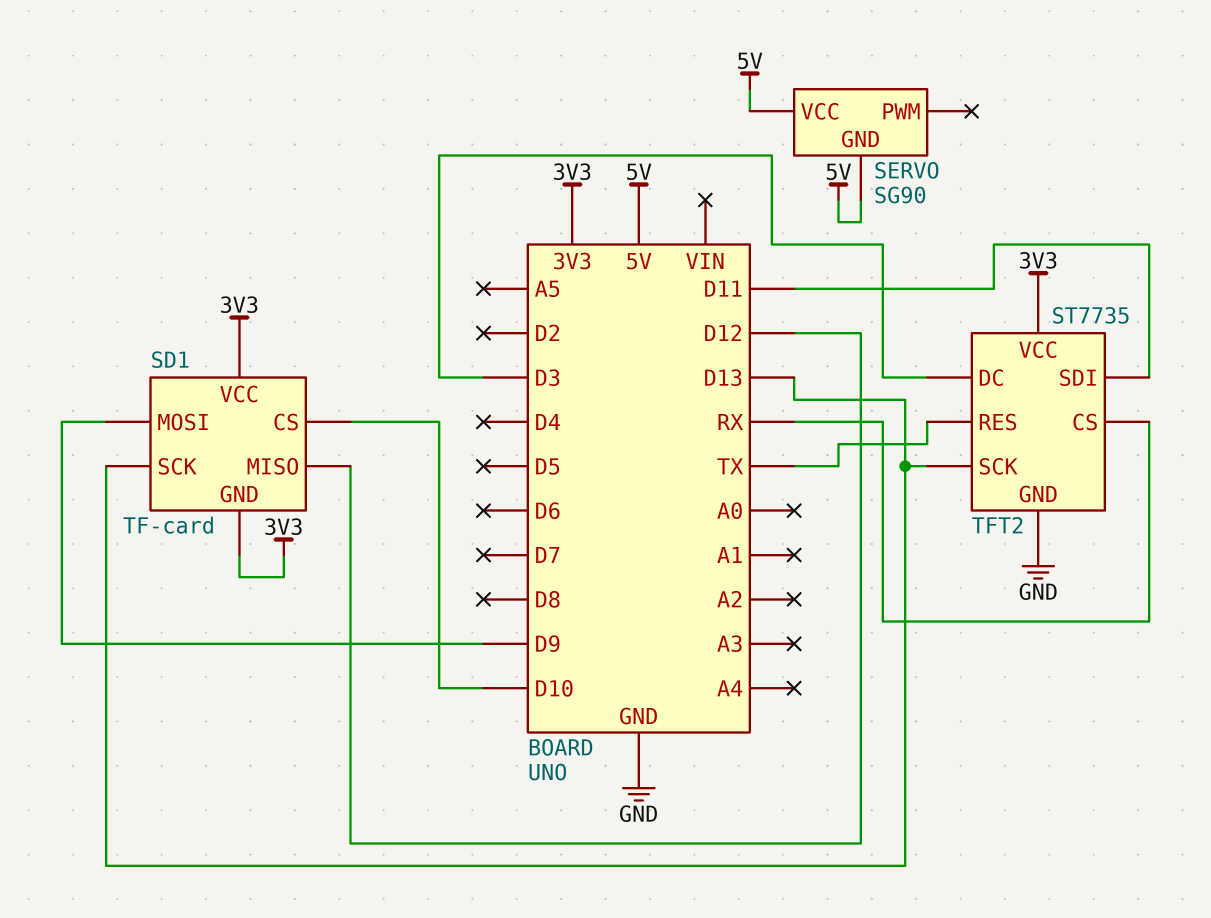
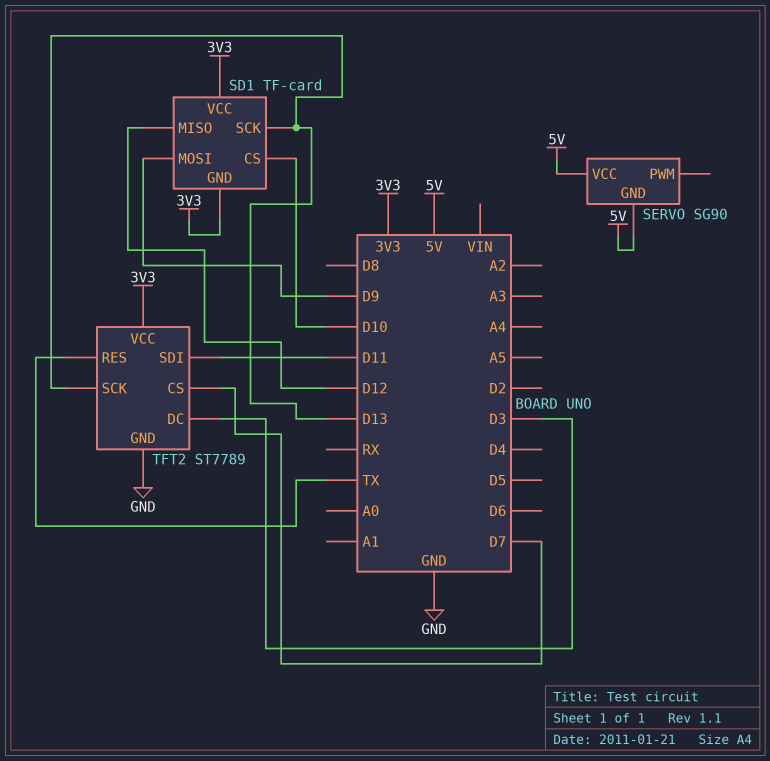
TFT2: ST7735 -> ST7789
TFT2 pin CS: RX -> D7

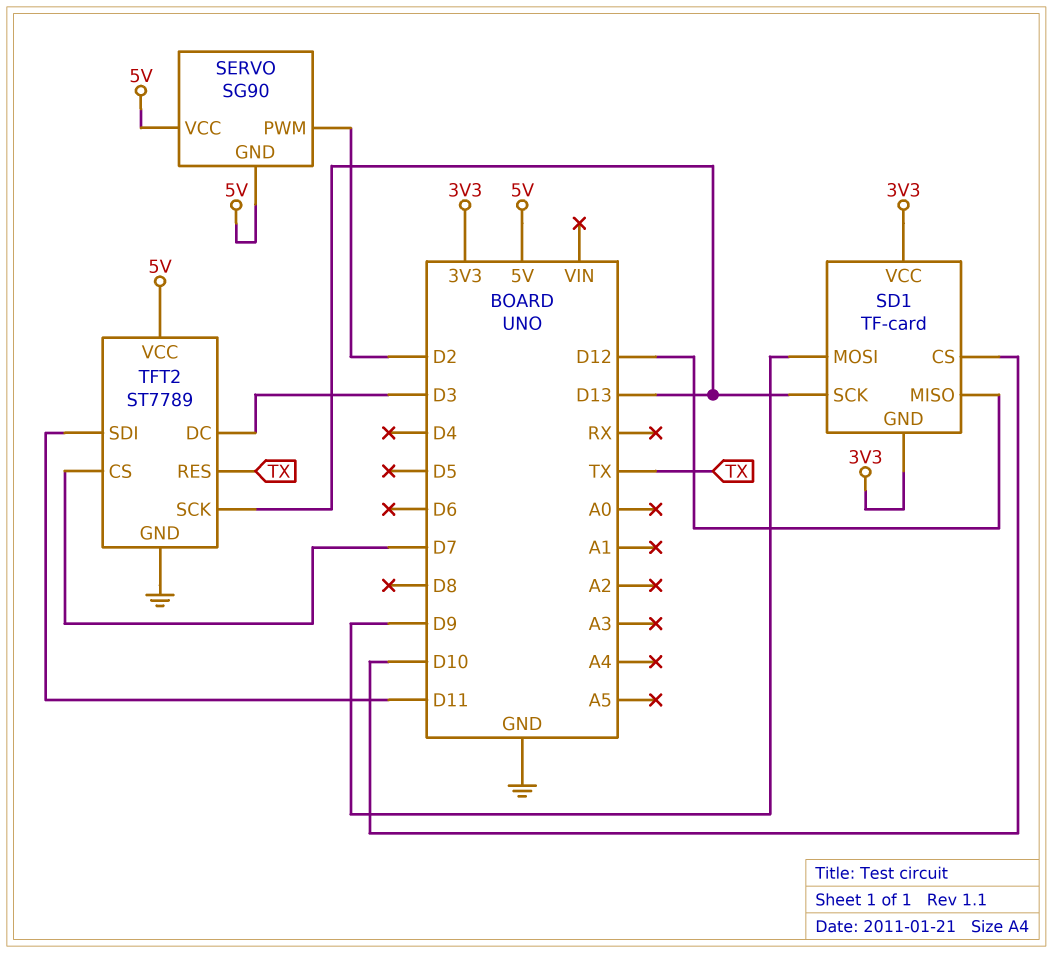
SERVO pin PWM: none -> D2
TFT2 pin VCC: 3V3 -> 5V

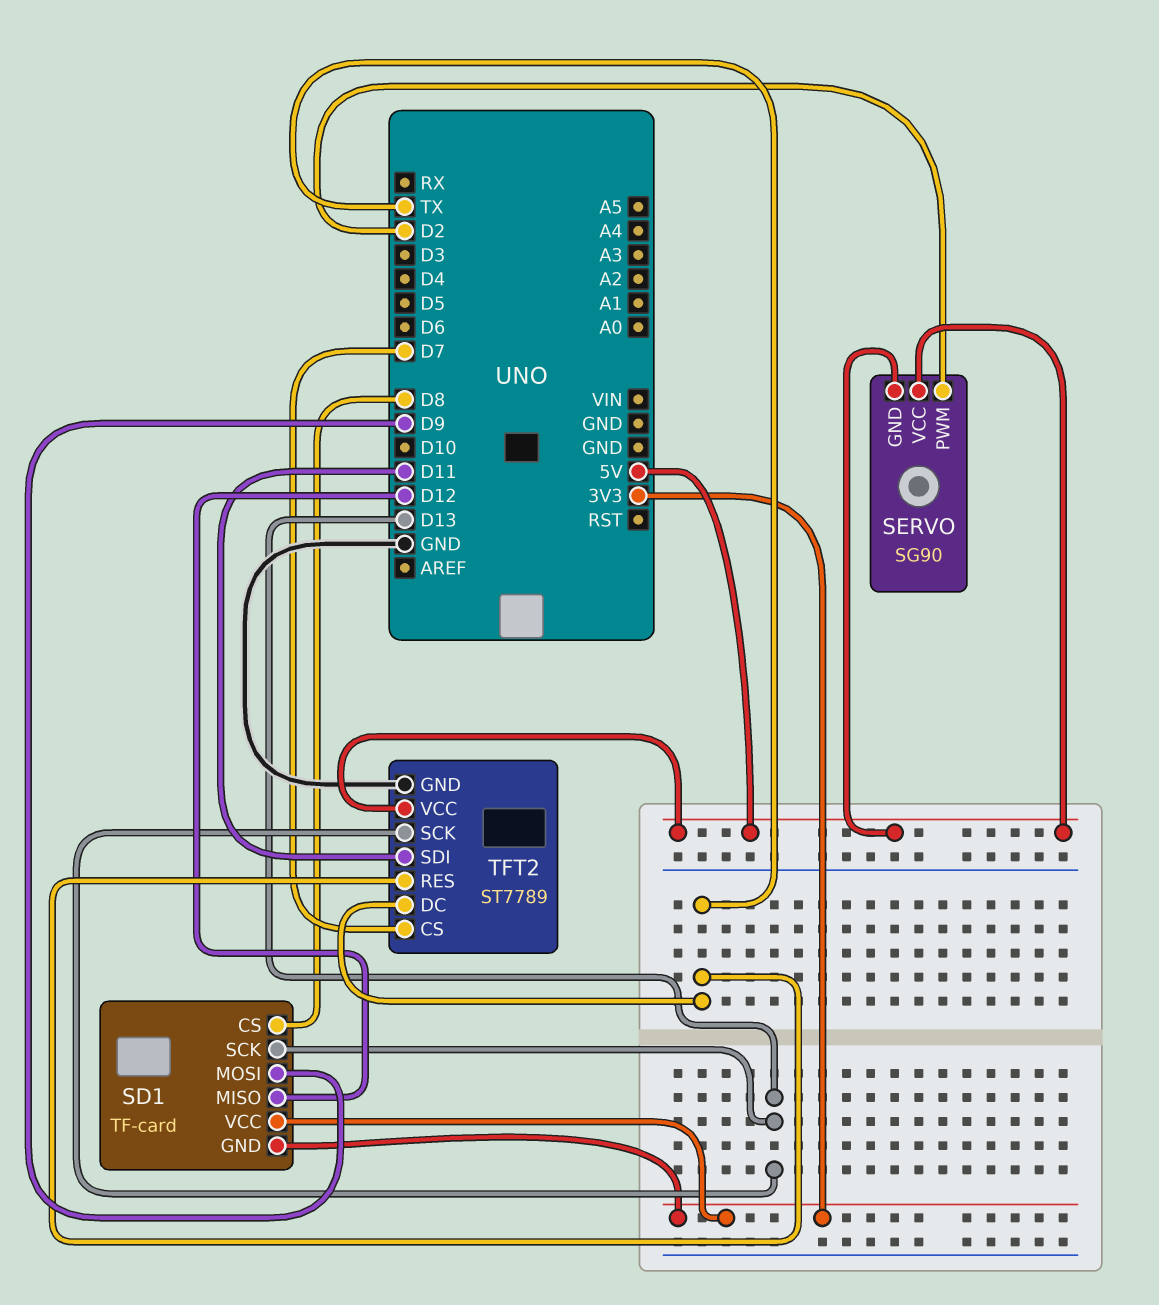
SD1 pin CS: D10 -> D8
TFT2 pin DC: D3 -> TX

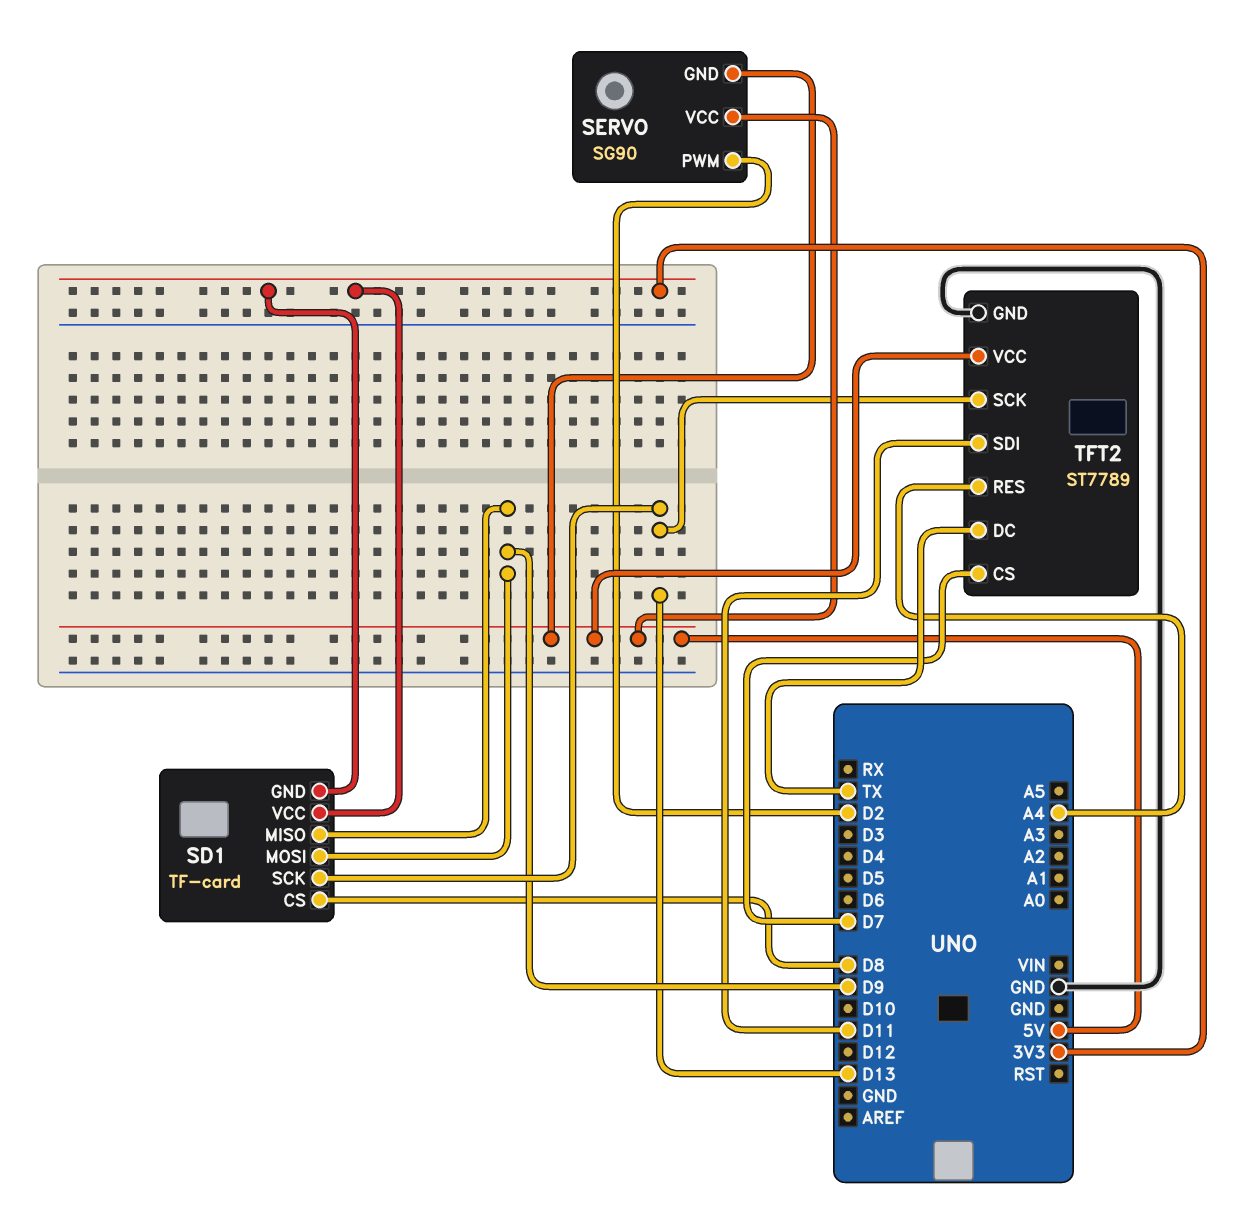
SD1 pin MISO: D12 -> D9
TFT2 pin RES: TX -> A4

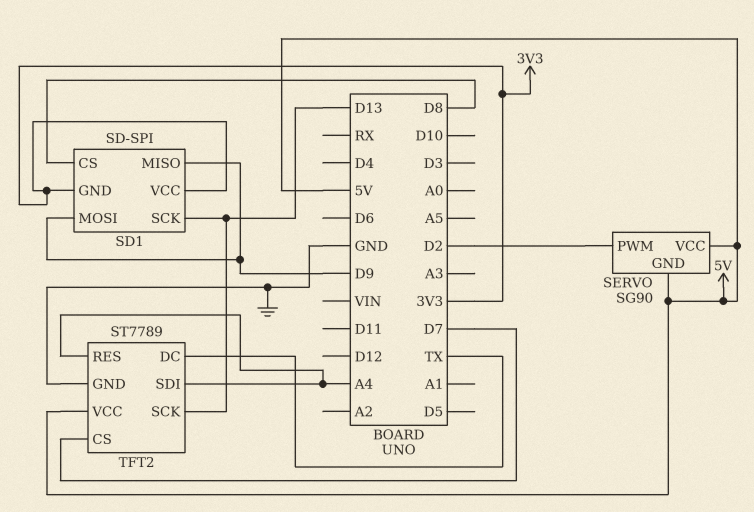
SD1: TF-card -> SD-SPI
TFT2 pin SDI: D11 -> A4

